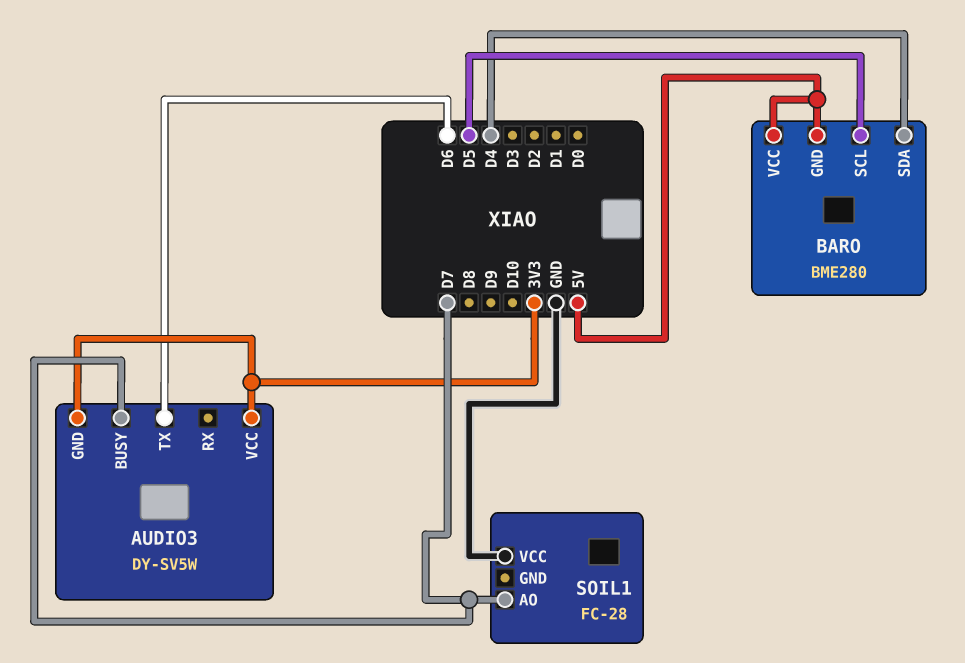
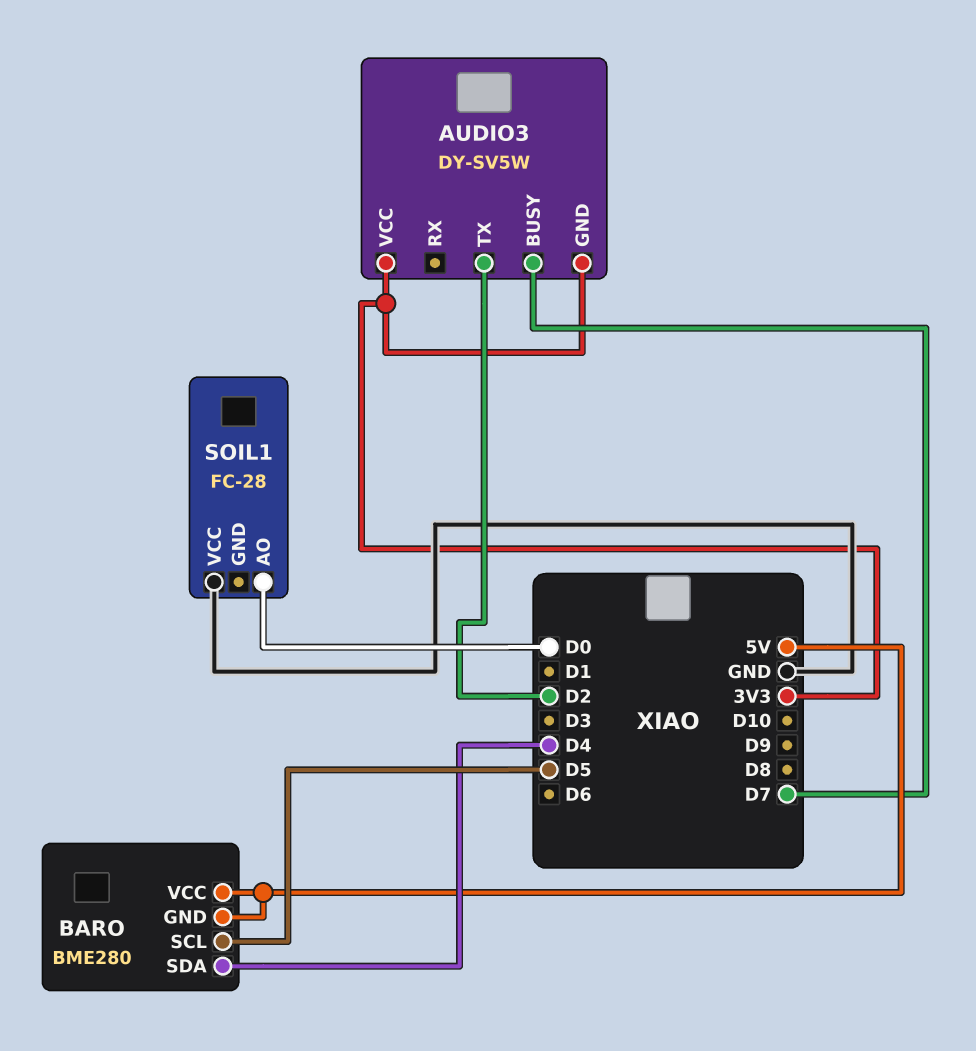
AUDIO3 pin TX: D6 -> D2
SOIL1 pin AO: D7 -> D0

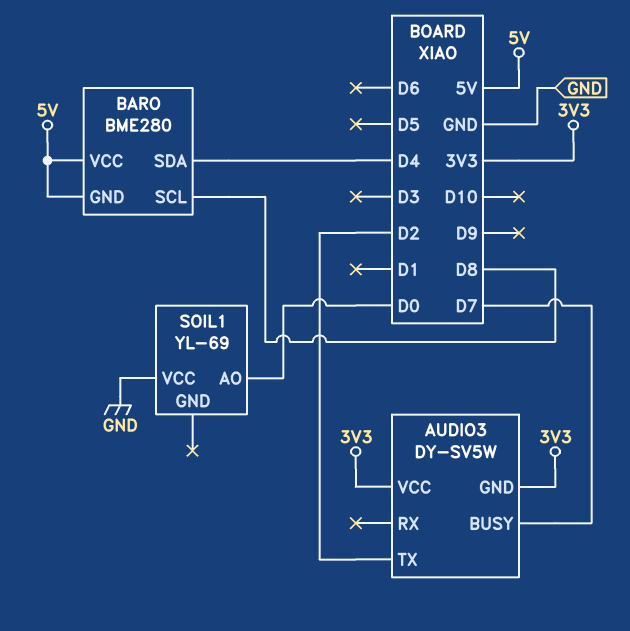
BARO pin SCL: D5 -> D8
SOIL1: FC-28 -> YL-69

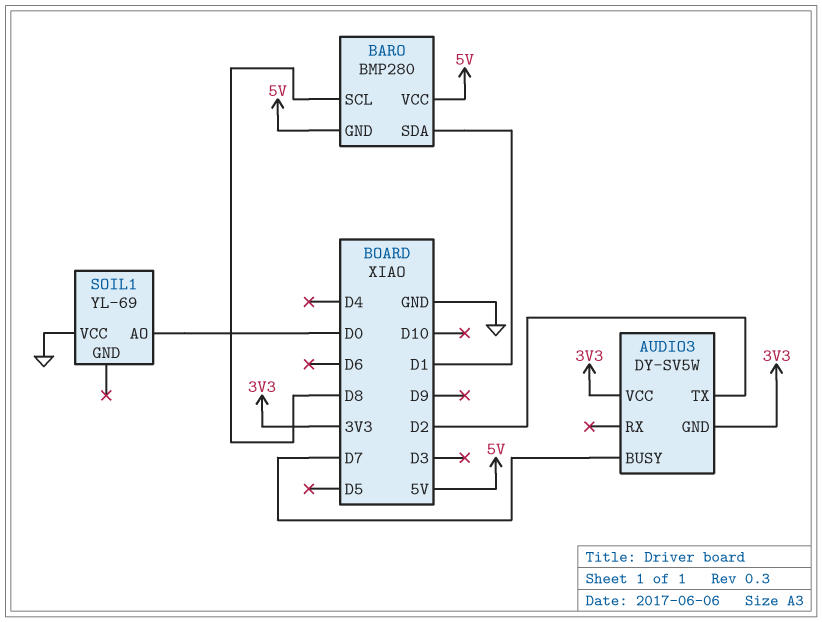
BARO: BME280 -> BMP280
BARO pin SDA: D4 -> D1

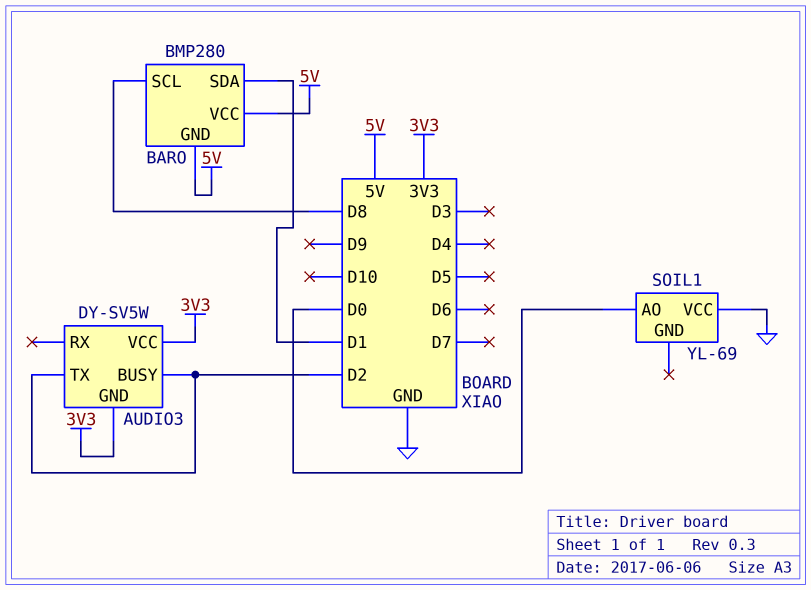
AUDIO3 pin BUSY: D7 -> D2

